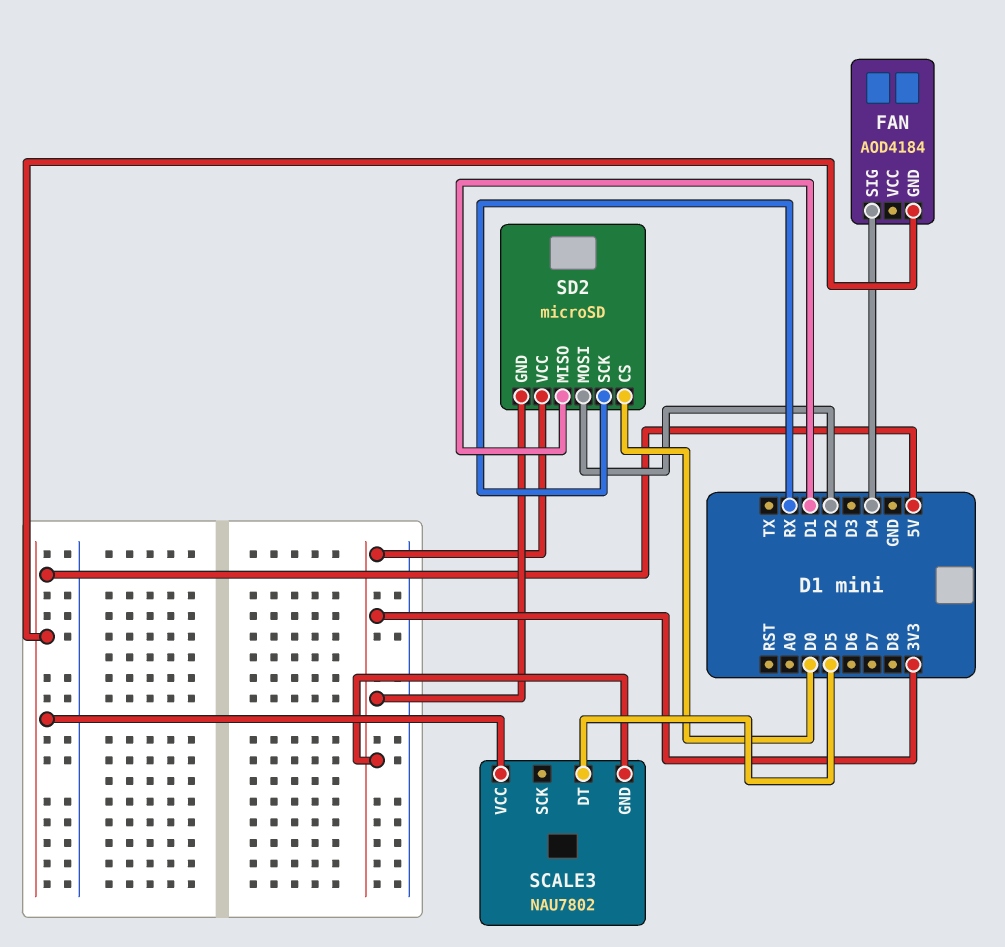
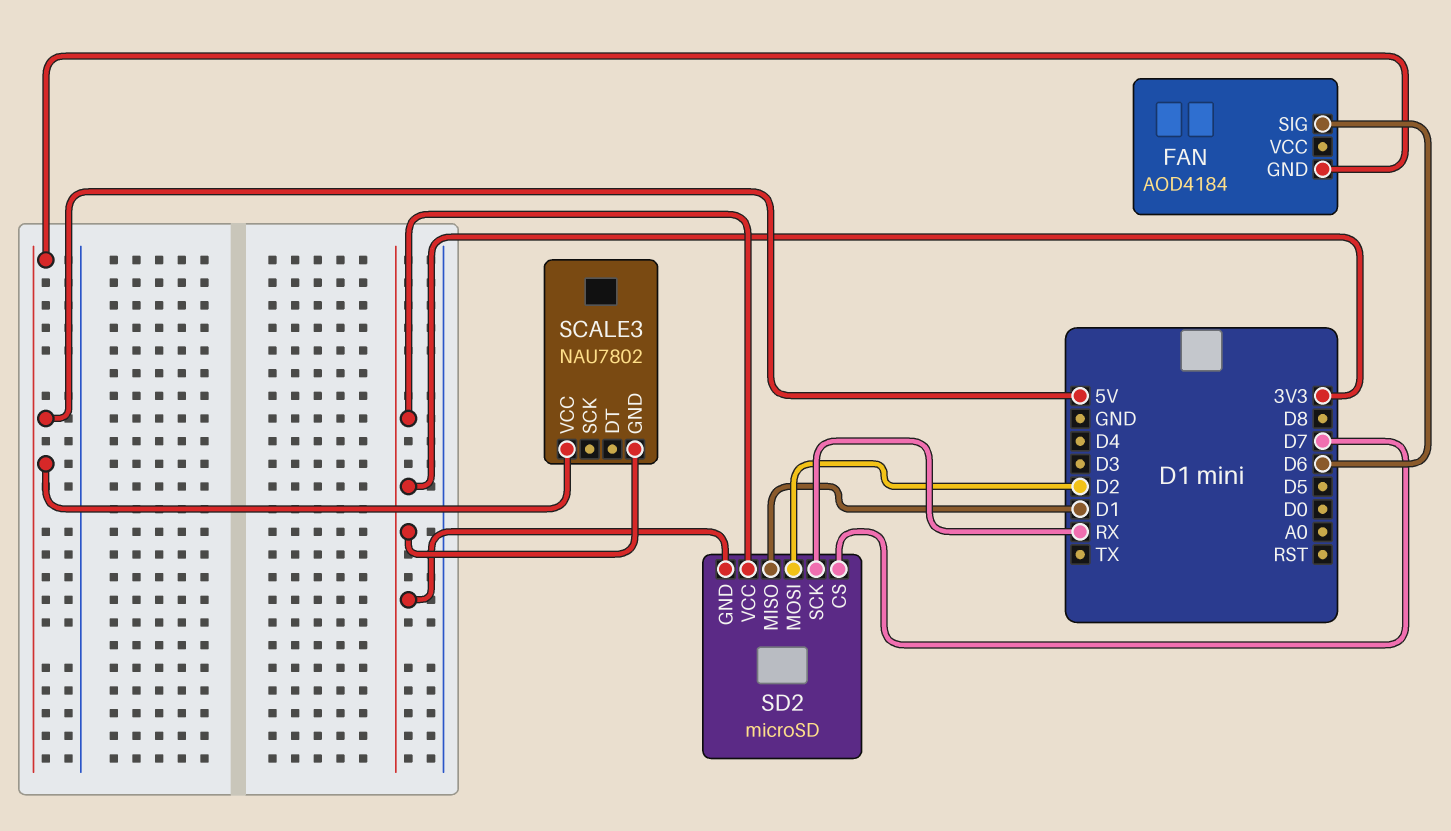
FAN pin SIG: D4 -> D6
SCALE3 pin DT: D5 -> none
SD2 pin CS: D0 -> D7

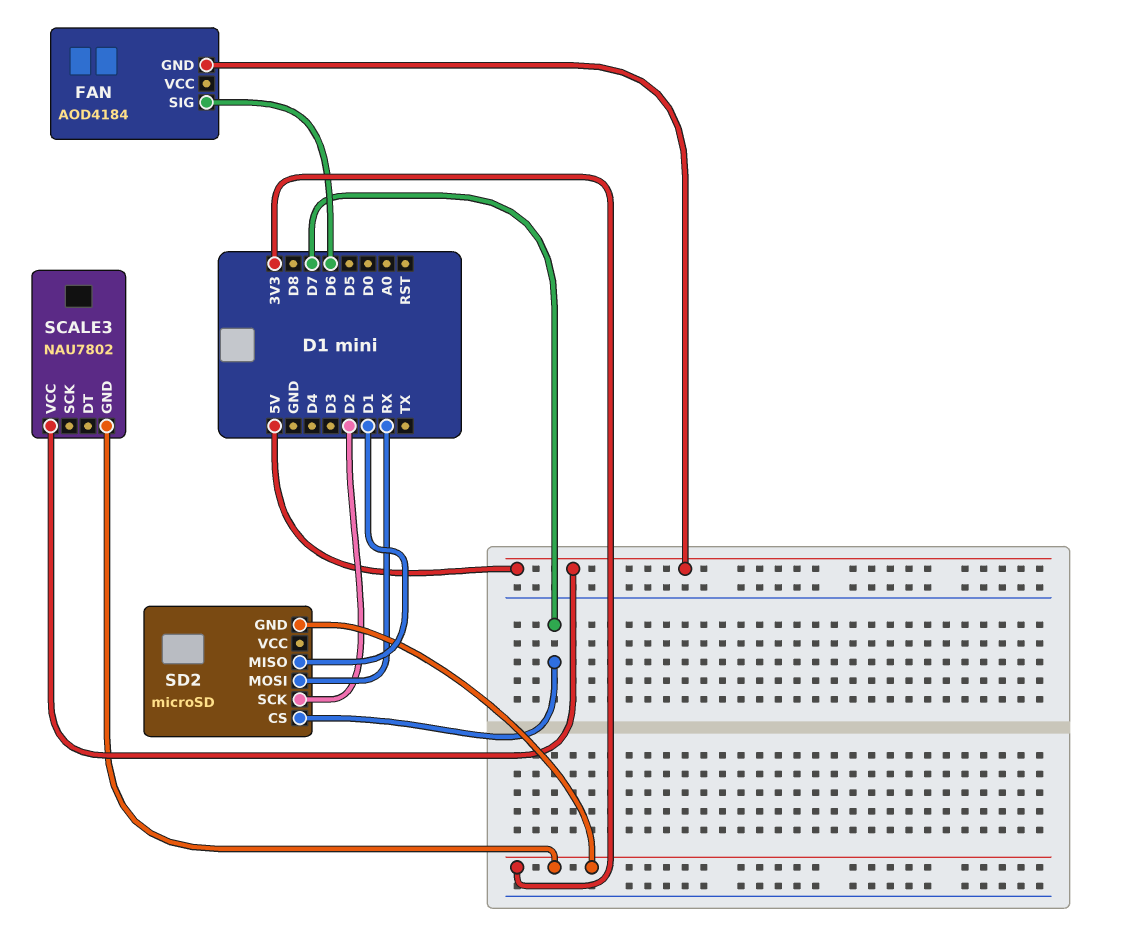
SD2 pin MOSI: D2 -> RX
SD2 pin SCK: RX -> D2
SD2 pin VCC: 3V3 -> none

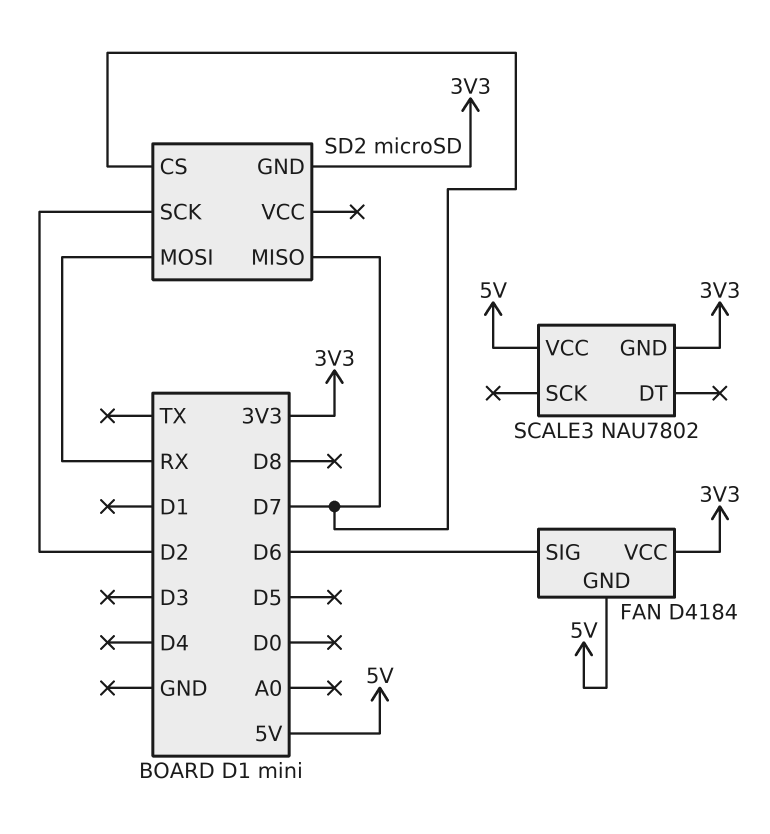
FAN: AOD4184 -> D4184
FAN pin VCC: none -> 3V3
SD2 pin MISO: D1 -> D7

